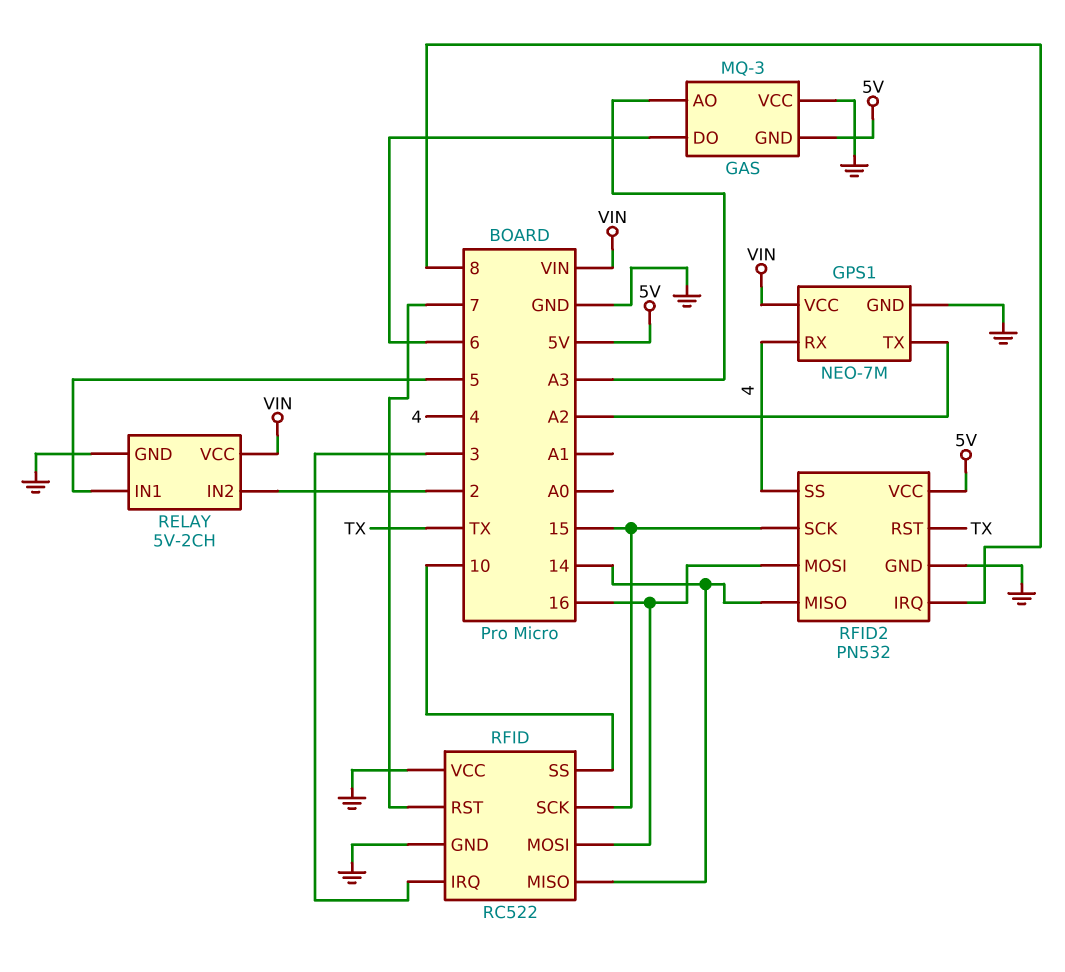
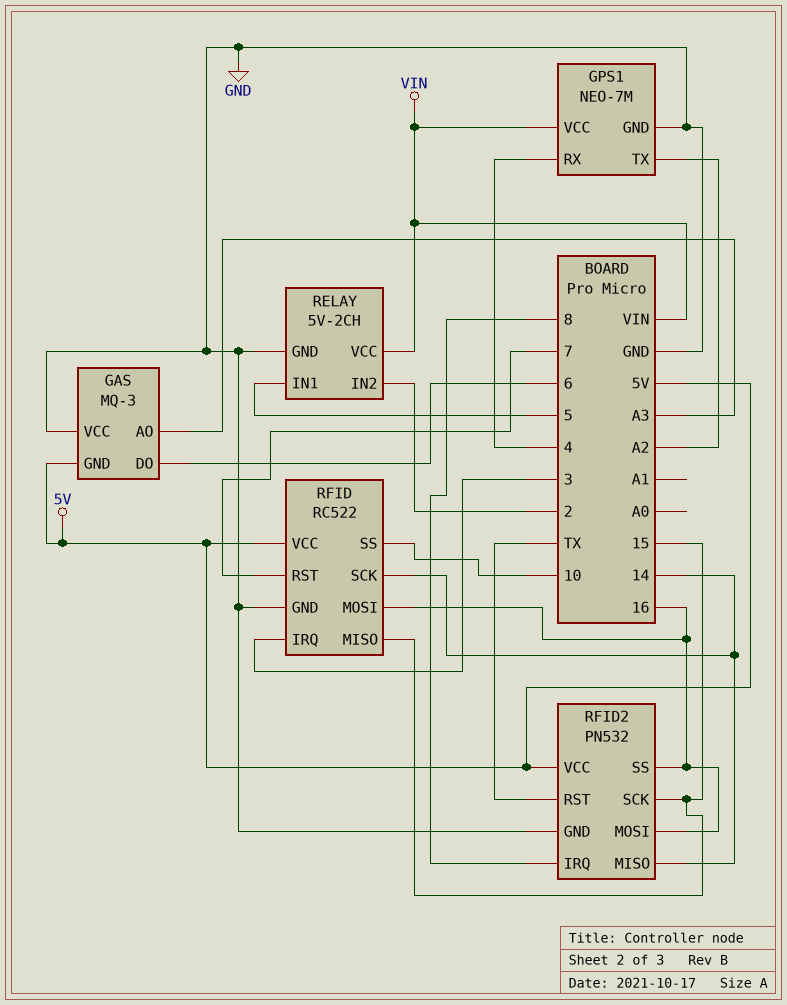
RFID pin MISO: 14 -> 15
RFID pin SCK: 15 -> 14
RFID pin VCC: GND -> 5V
RFID2 pin SS: 4 -> 16

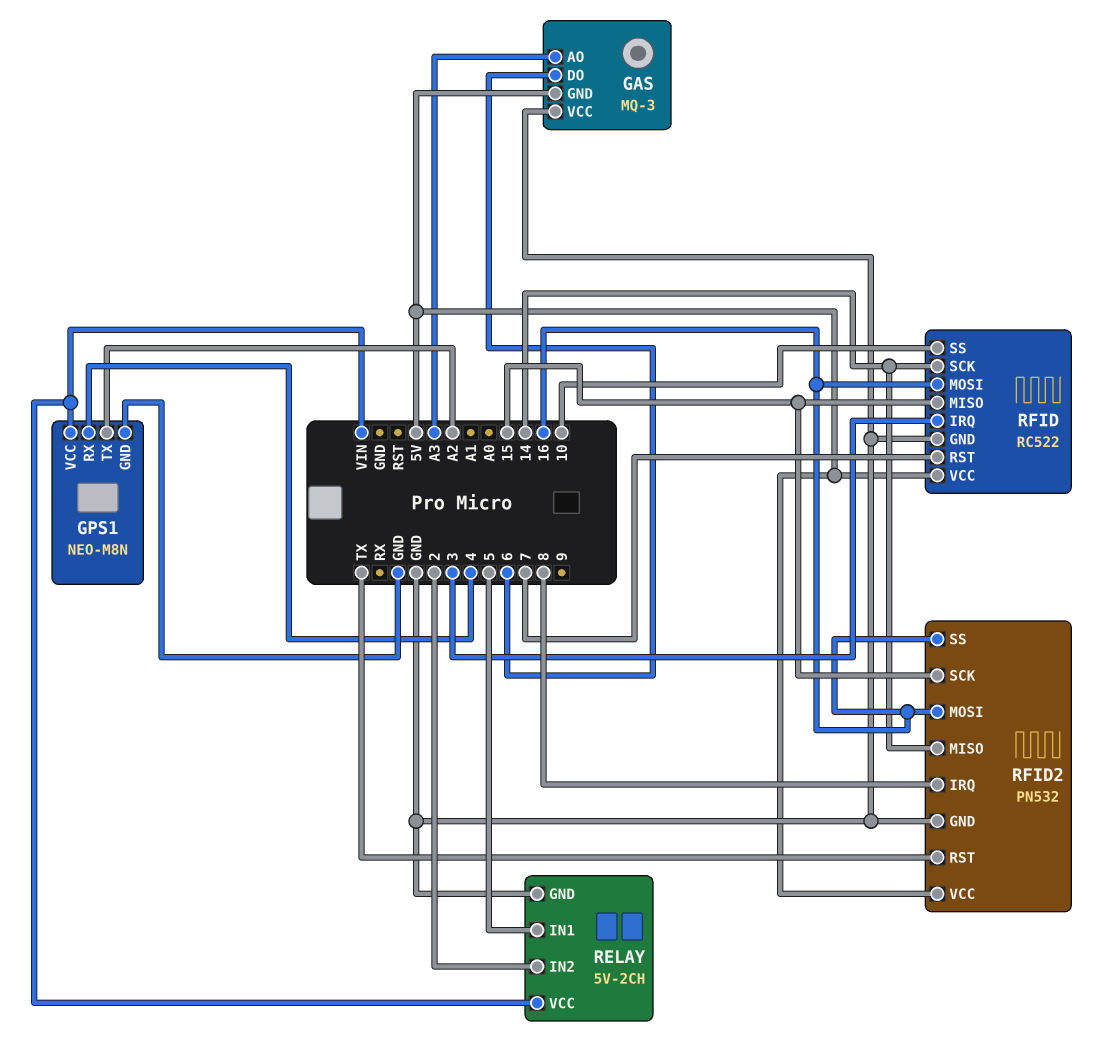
GPS1: NEO-7M -> NEO-M8N

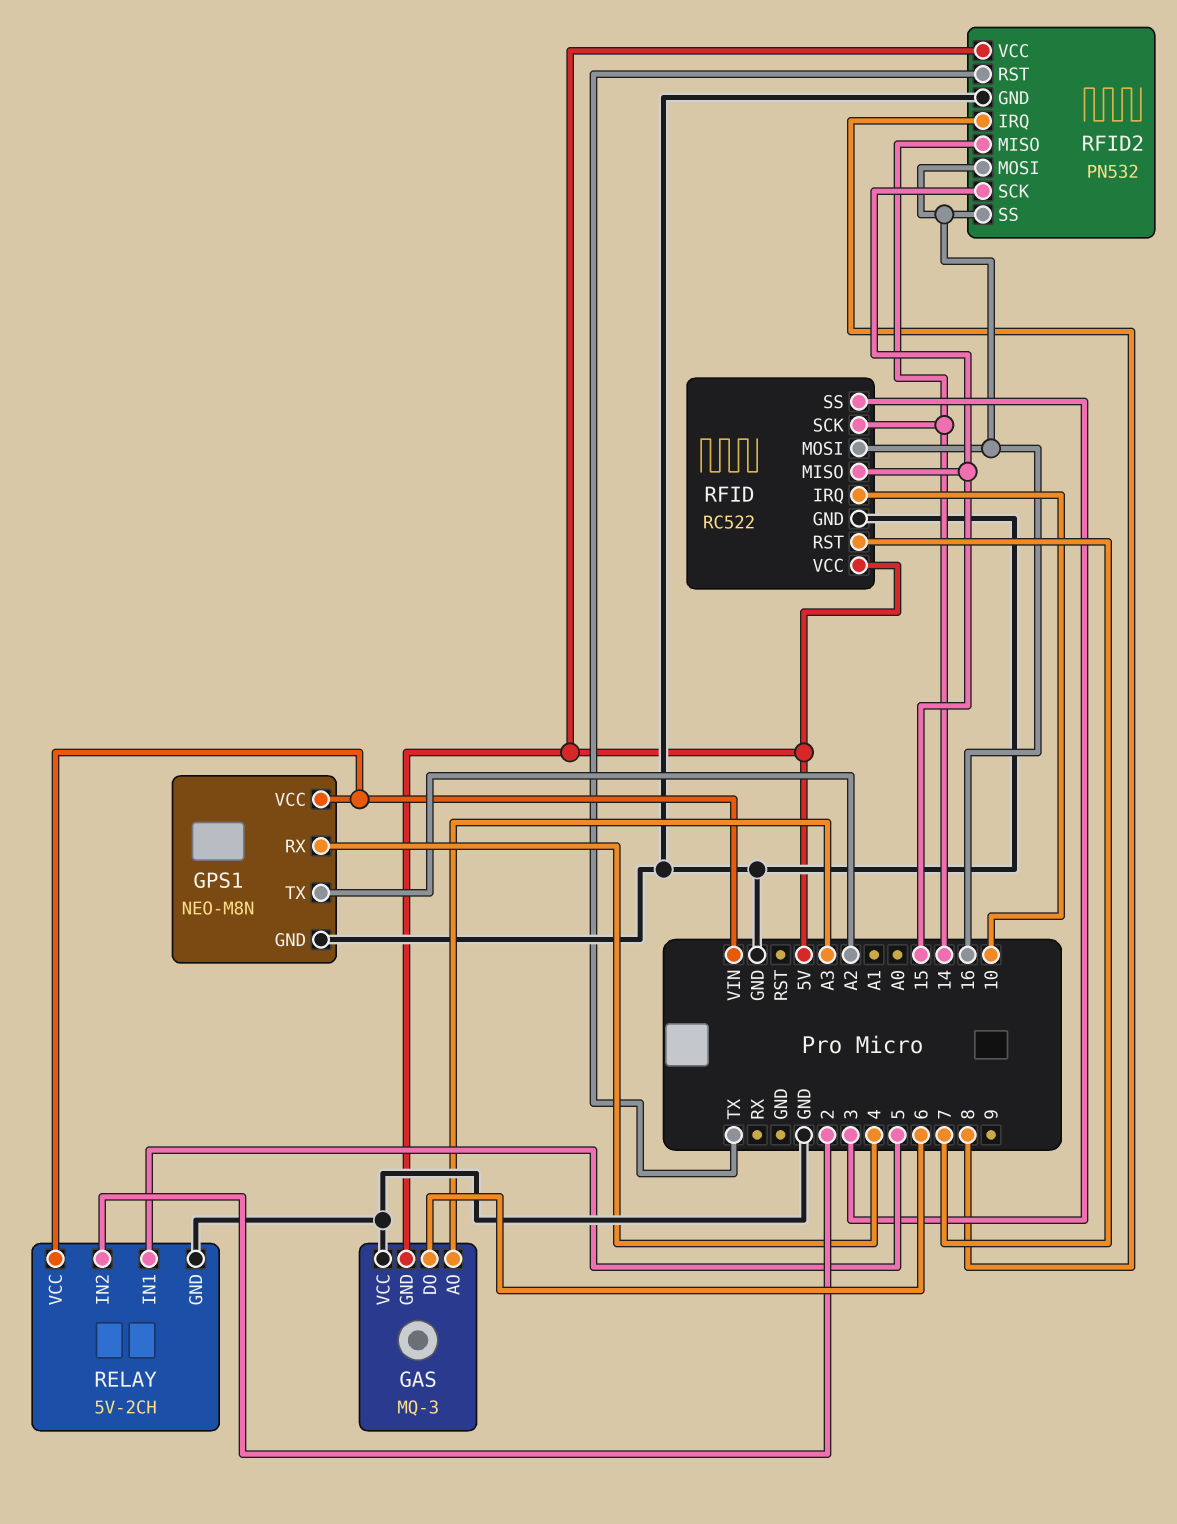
RFID pin IRQ: 3 -> 10
RFID pin SS: 10 -> 3

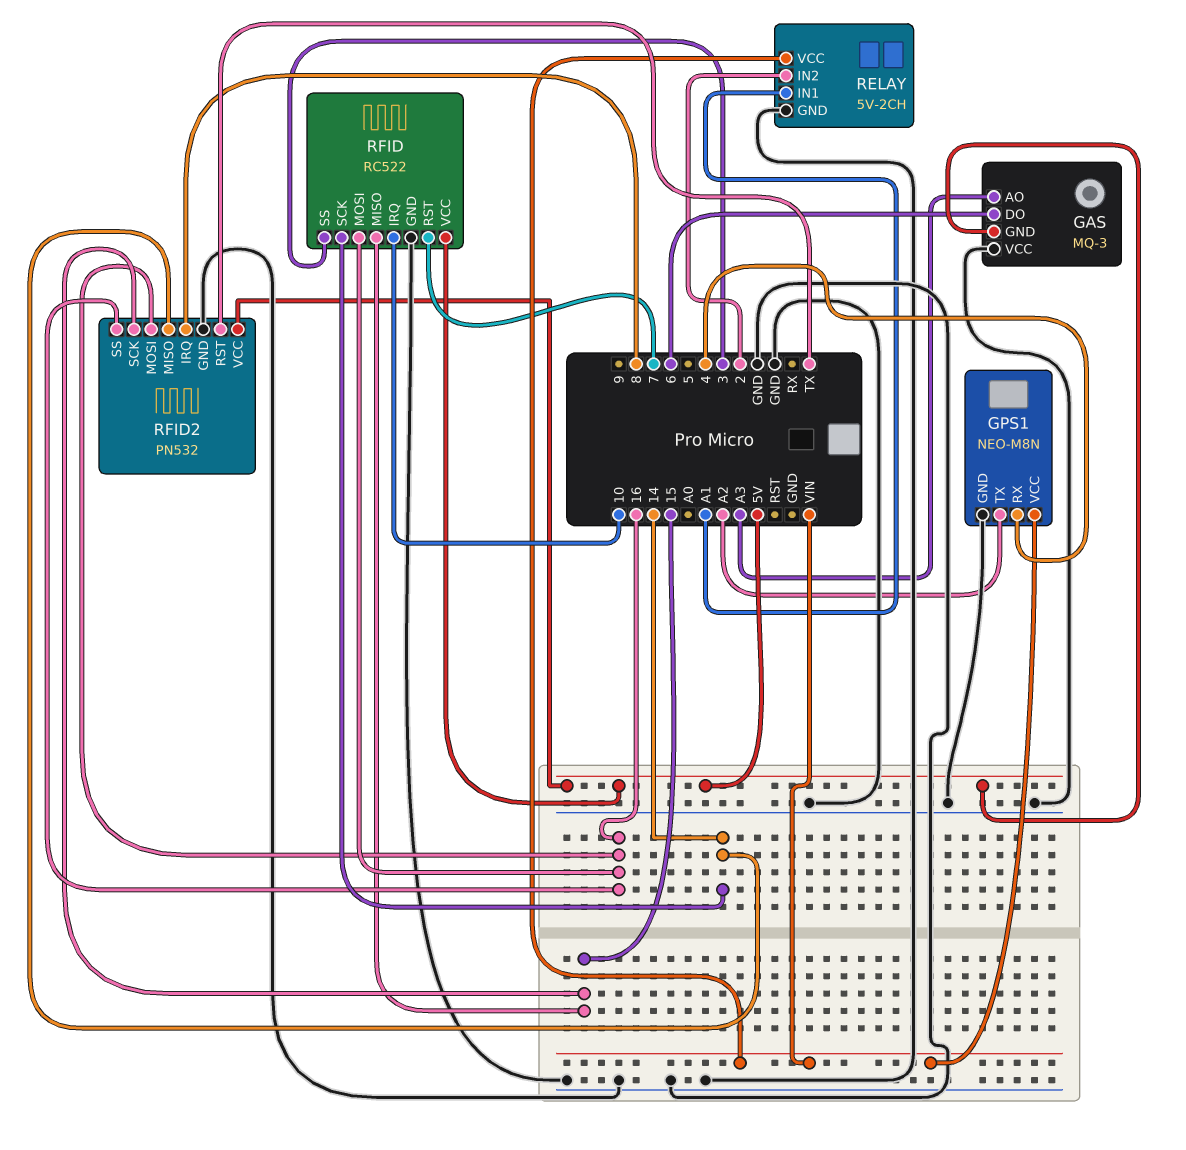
RELAY pin IN1: 5 -> A1

